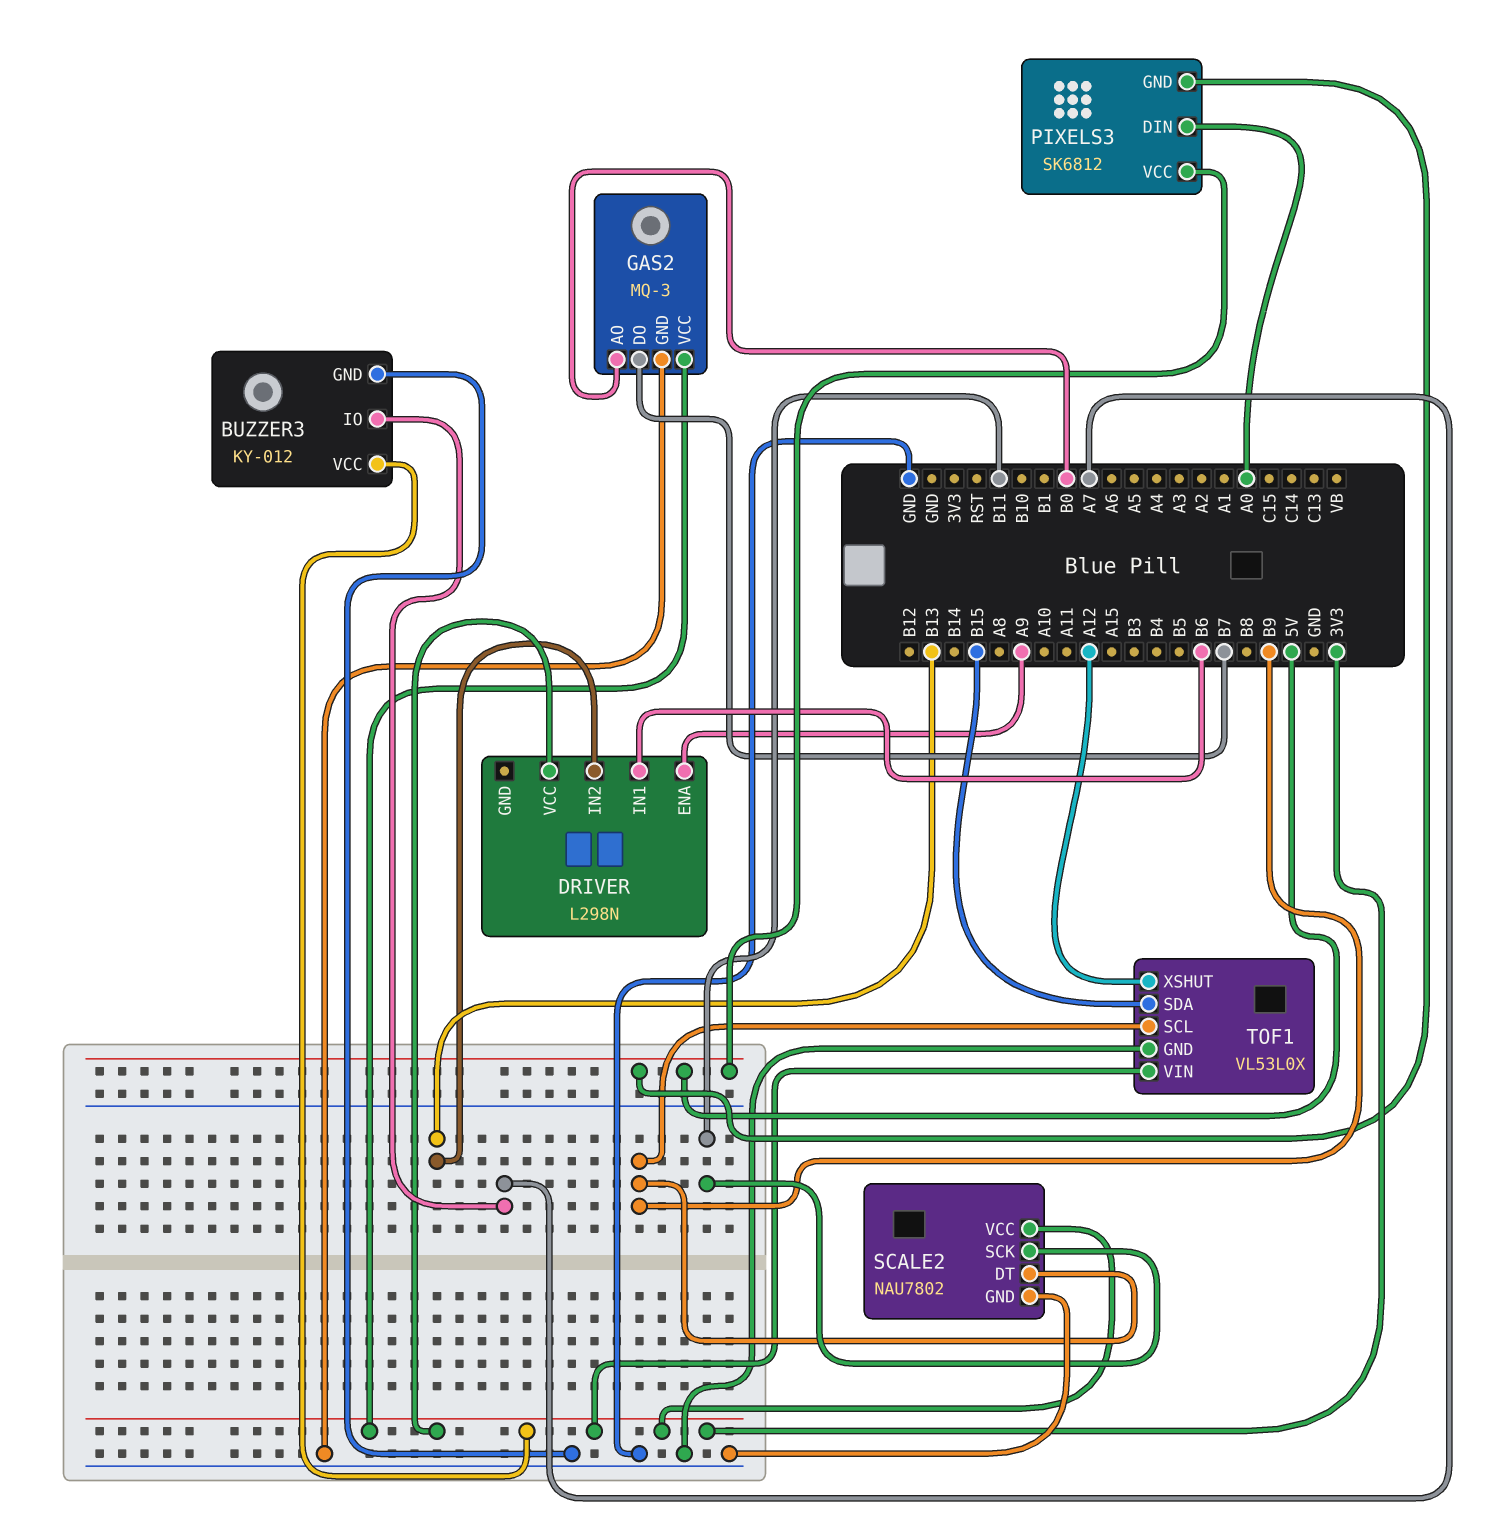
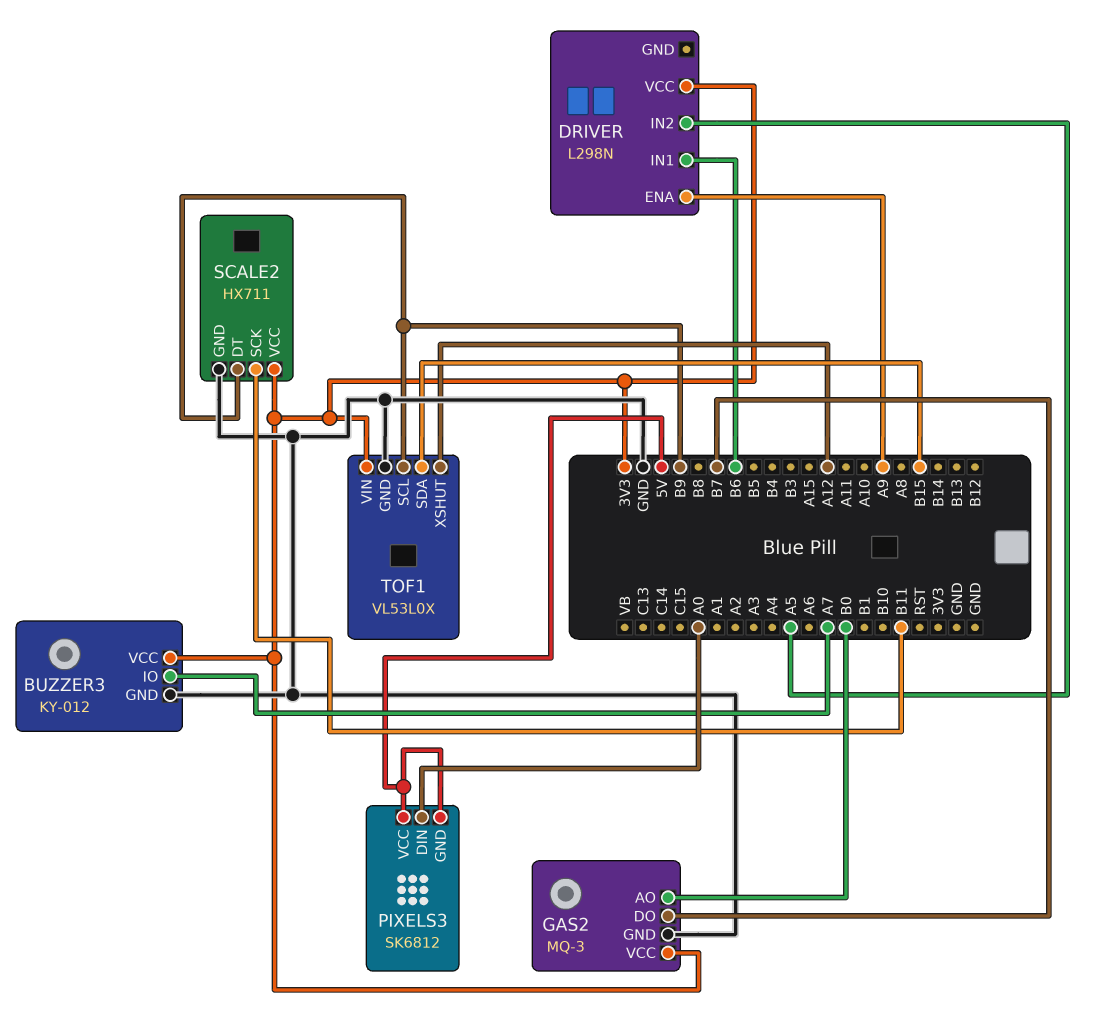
DRIVER pin IN2: B13 -> A5
SCALE2: NAU7802 -> HX711

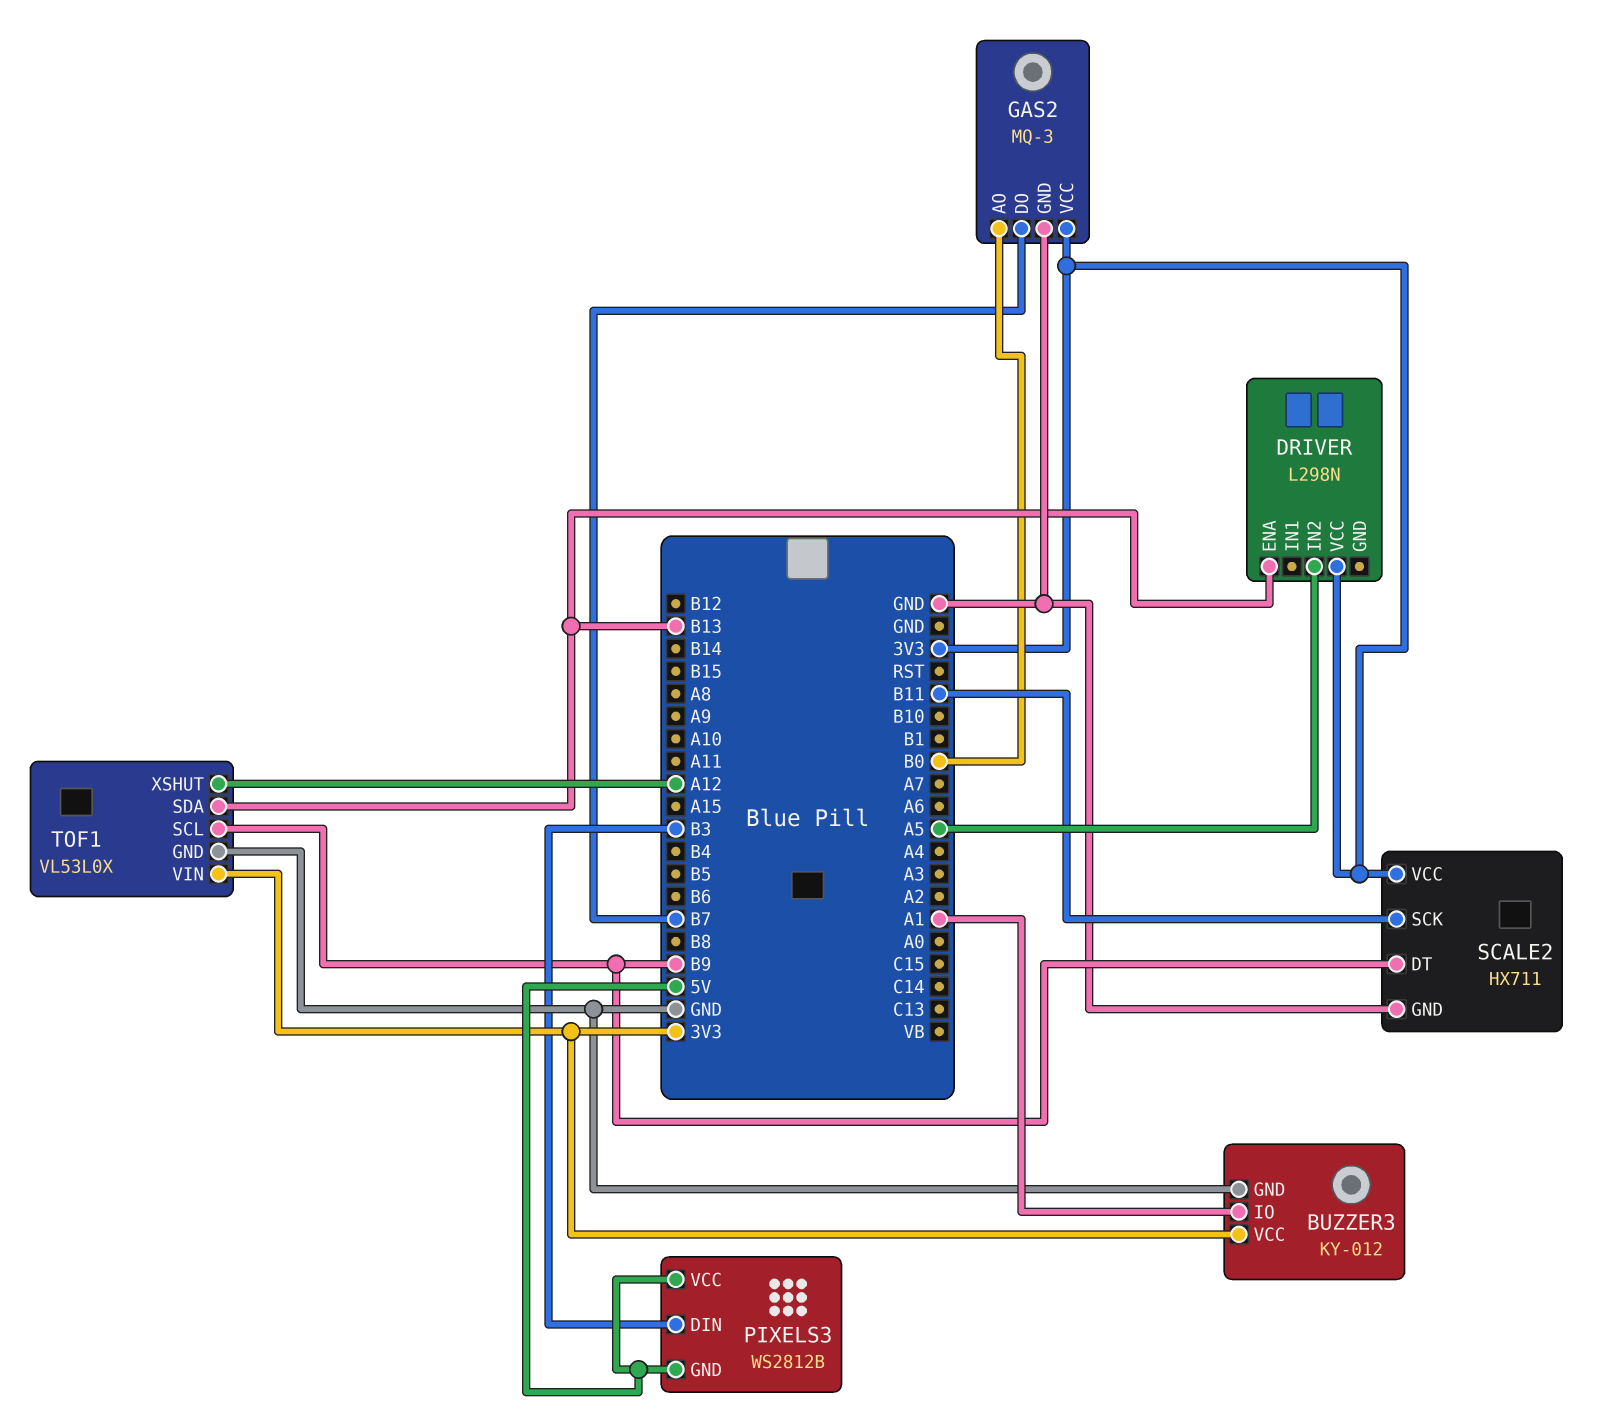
BUZZER3 pin IO: A7 -> A1
DRIVER pin ENA: A9 -> B13
DRIVER pin IN1: B6 -> none
PIXELS3: SK6812 -> WS2812B
PIXELS3 pin DIN: A0 -> B3
TOF1 pin SDA: B15 -> B13

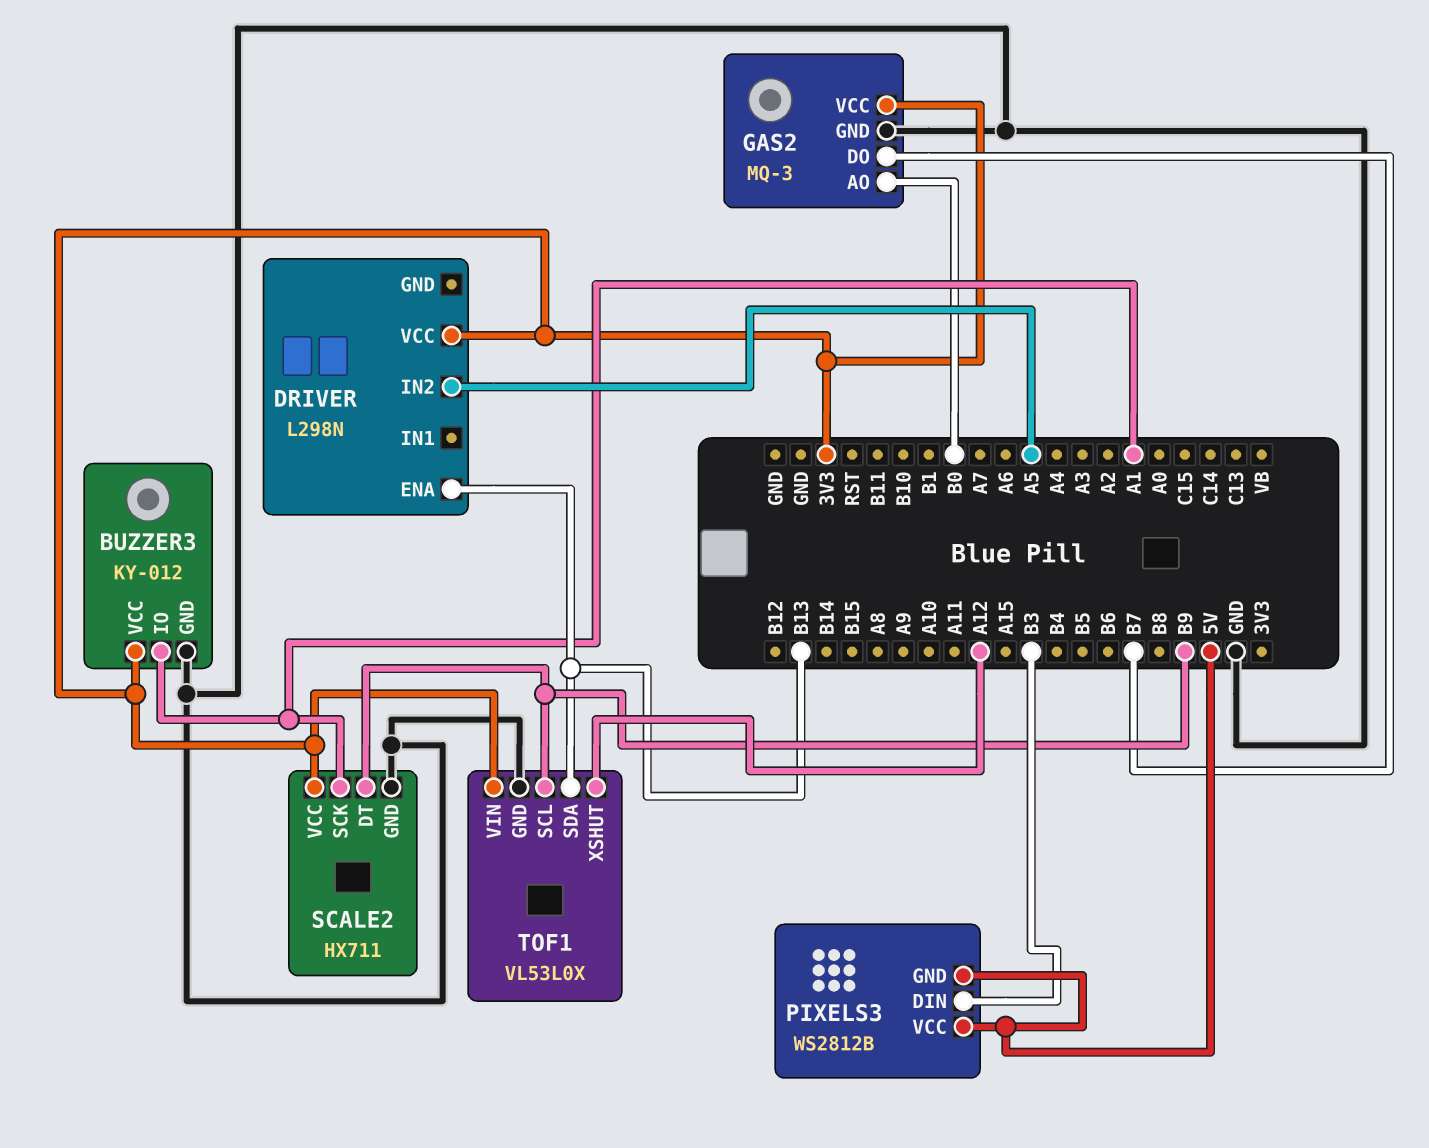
SCALE2 pin SCK: B11 -> A1

